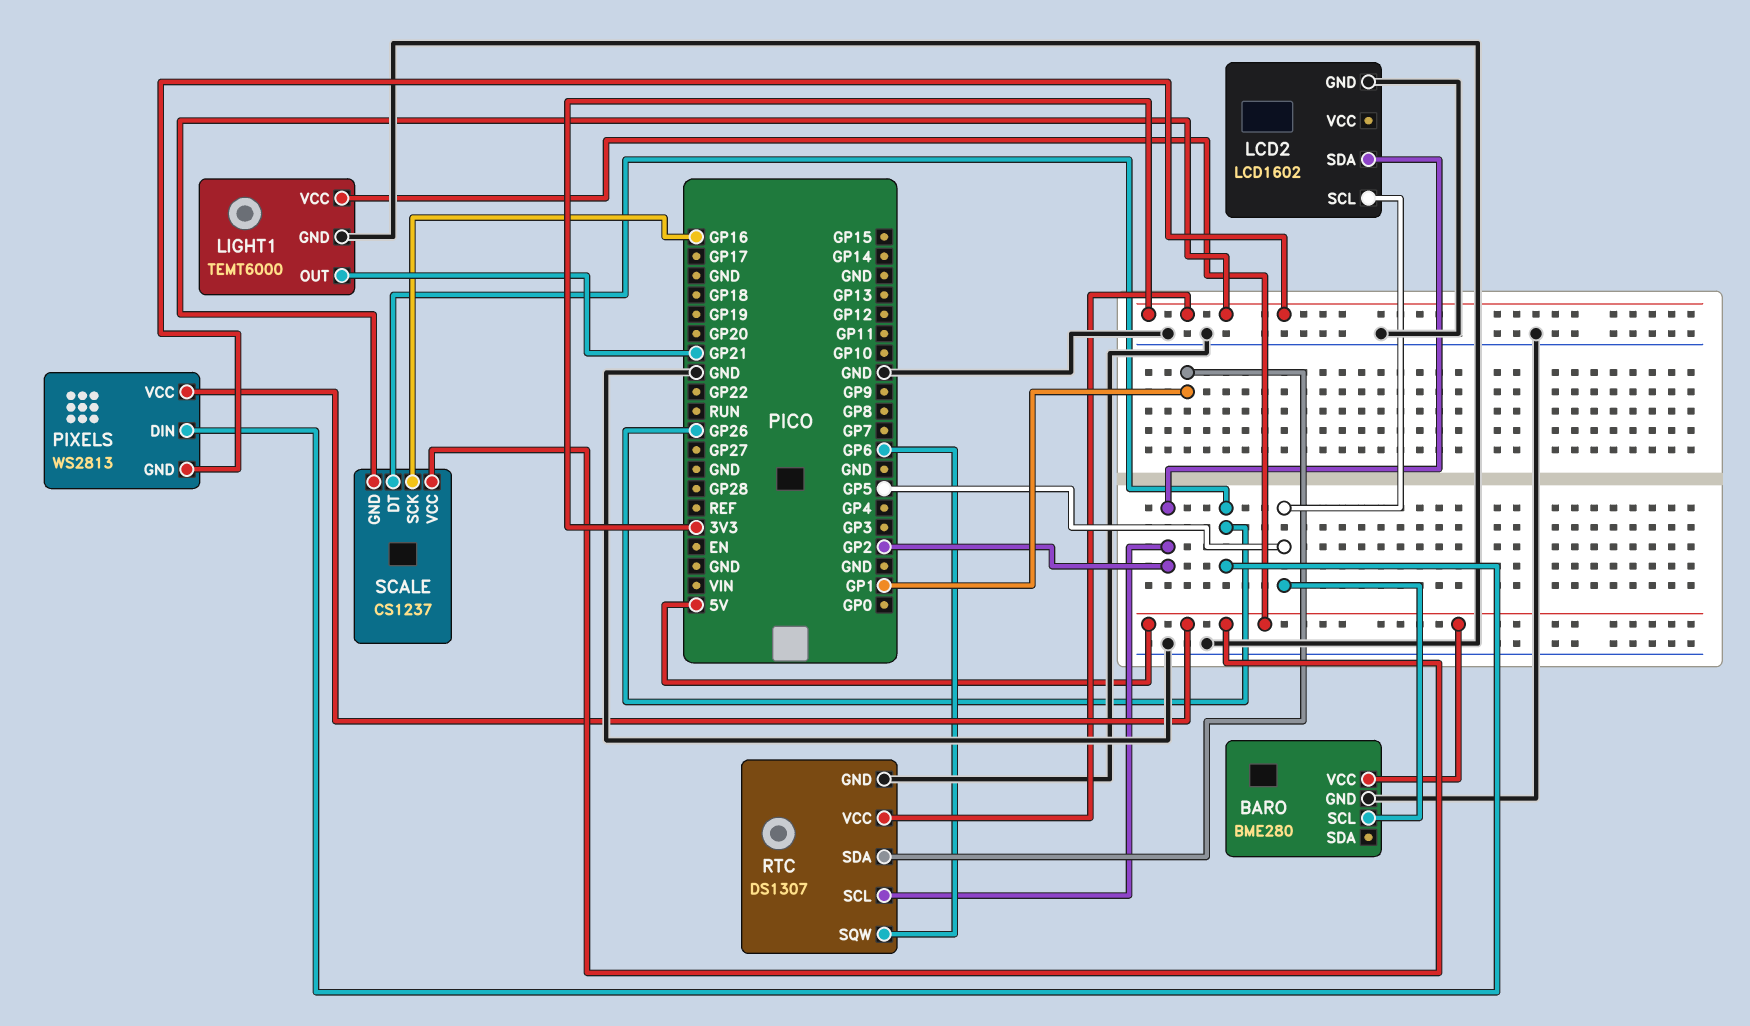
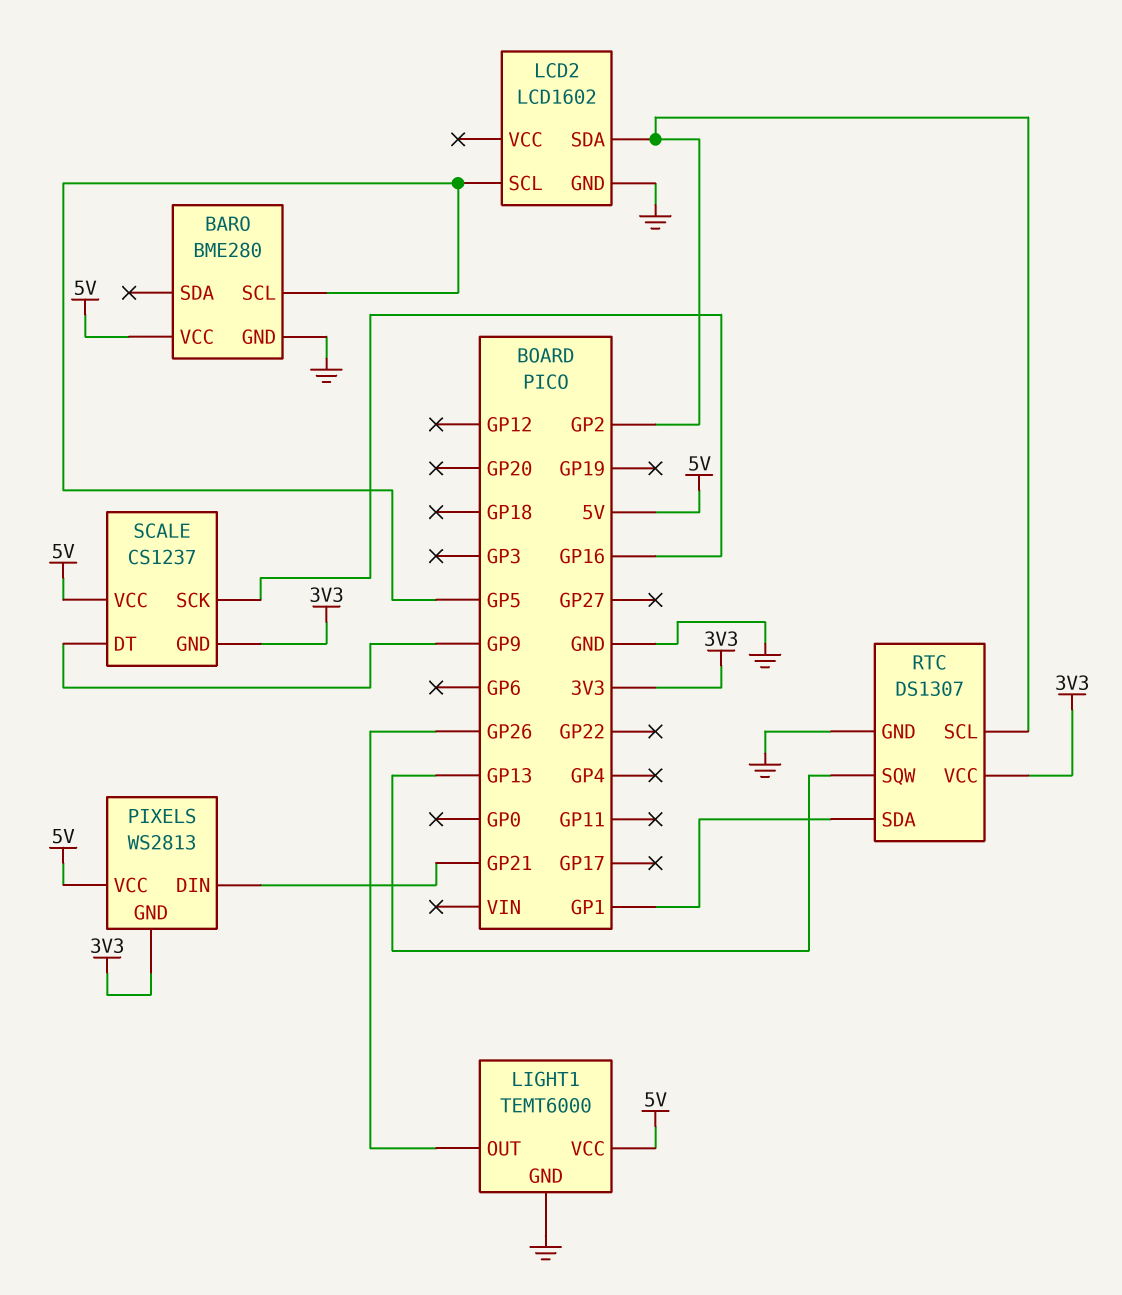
LIGHT1 pin OUT: GP21 -> GP26
PIXELS pin DIN: GP26 -> GP21
RTC pin SQW: GP6 -> GP13
SCALE pin DT: GP26 -> GP9

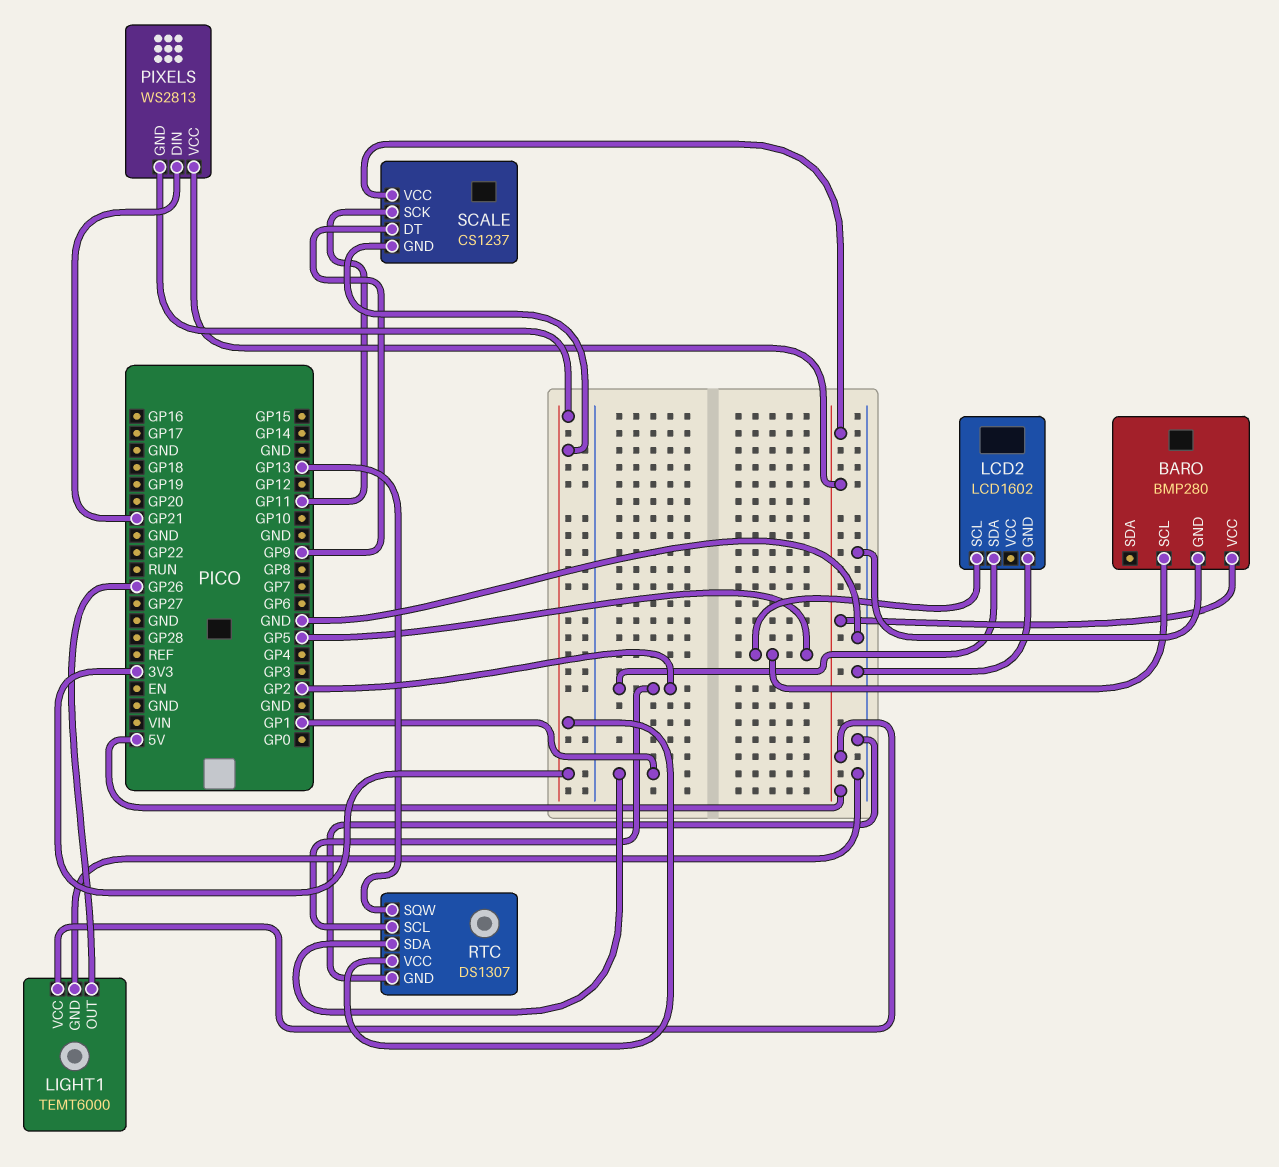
BARO: BME280 -> BMP280
SCALE pin SCK: GP16 -> GP11

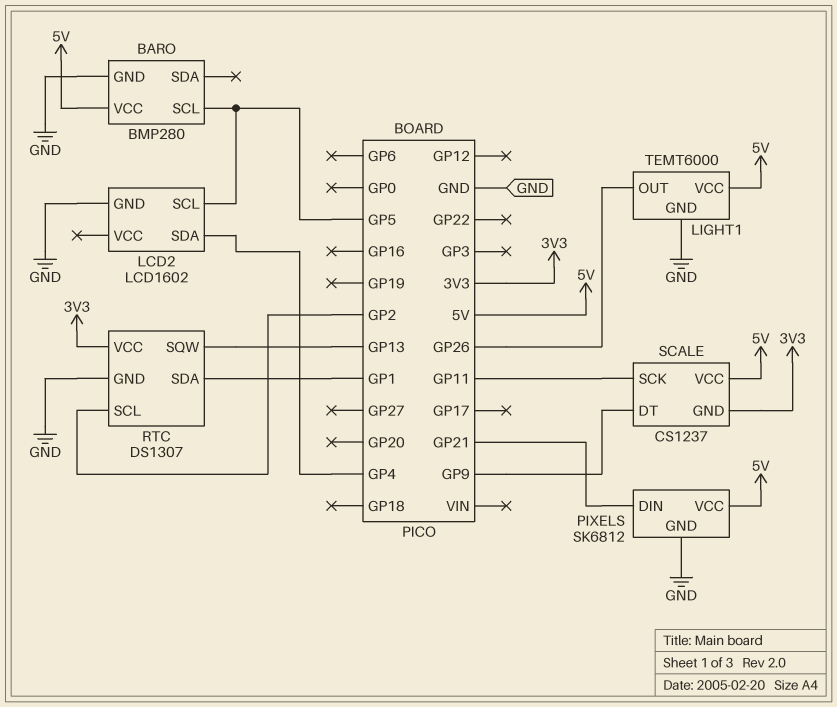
LCD2 pin SDA: GP2 -> GP4
PIXELS: WS2813 -> SK6812
PIXELS pin GND: 3V3 -> GND

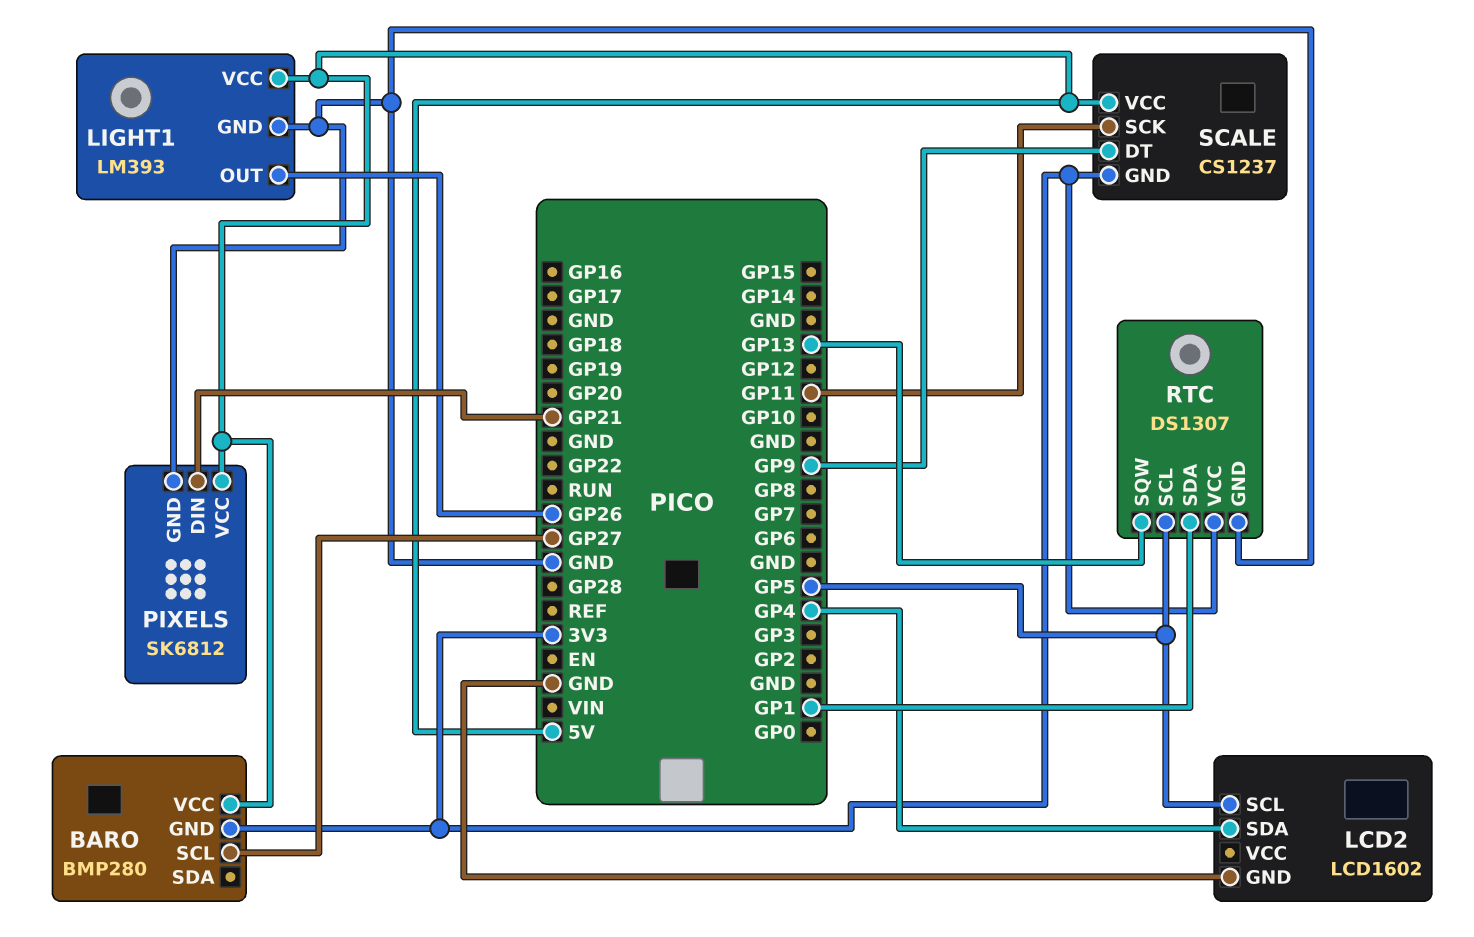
BARO pin GND: GND -> 3V3
BARO pin SCL: GP5 -> GP27
LIGHT1: TEMT6000 -> LM393
RTC pin SCL: GP2 -> GP5

